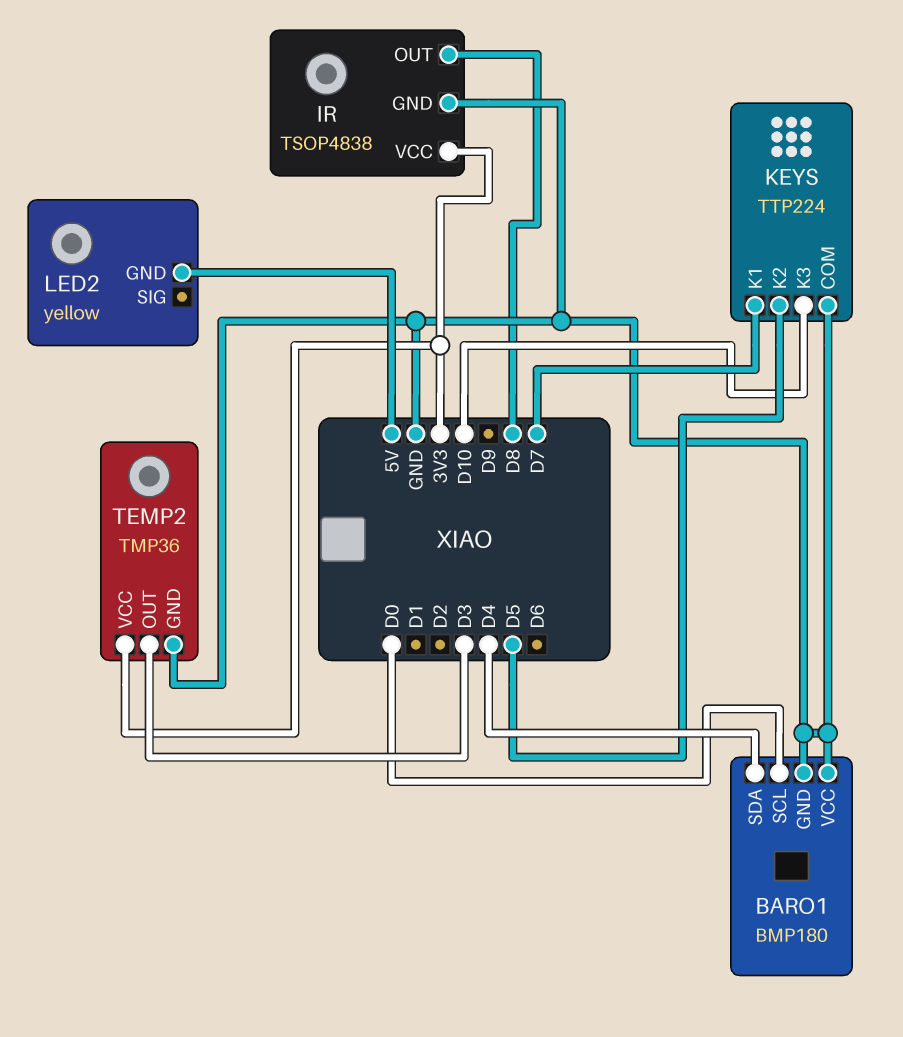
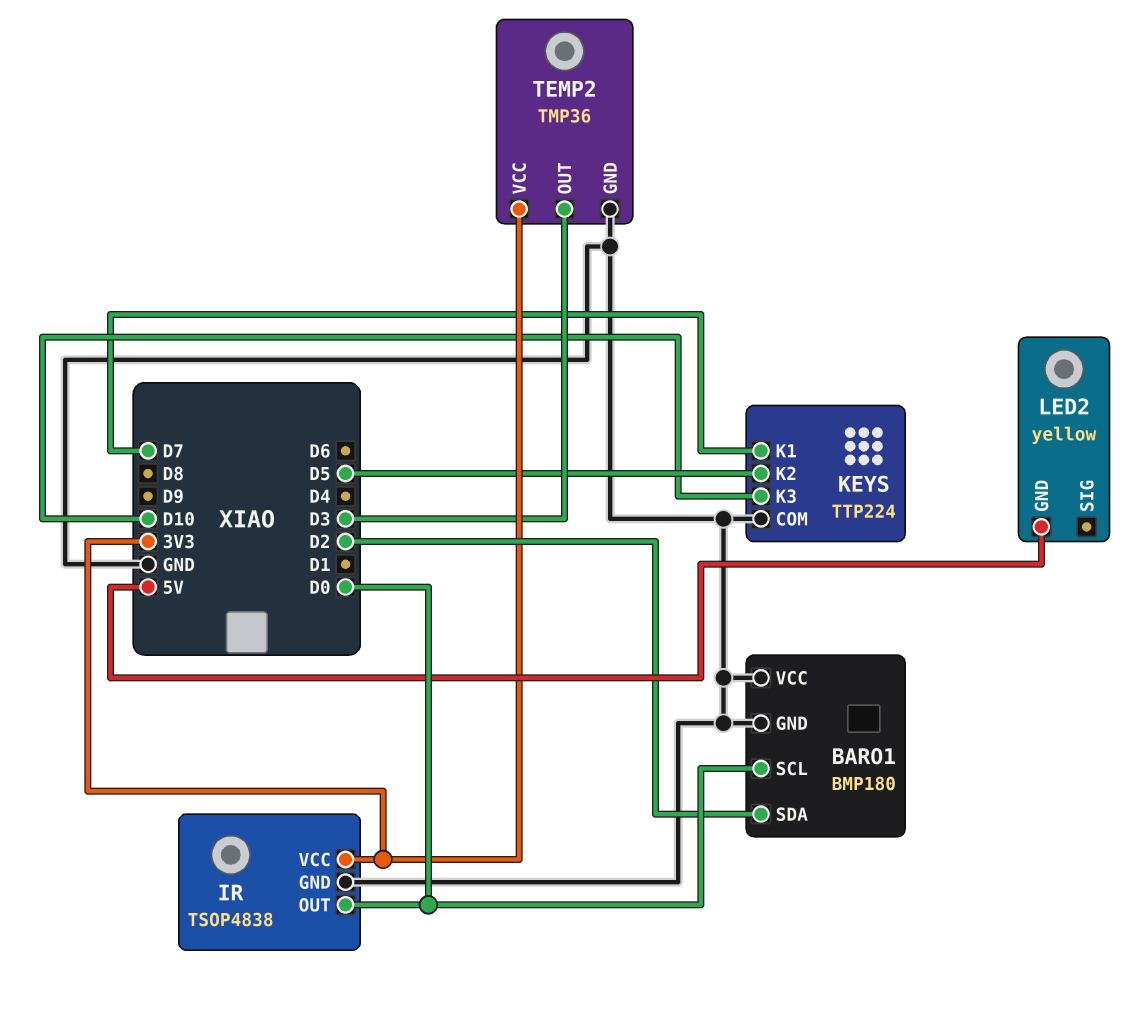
BARO1 pin SDA: D4 -> D2
IR pin OUT: D8 -> D0

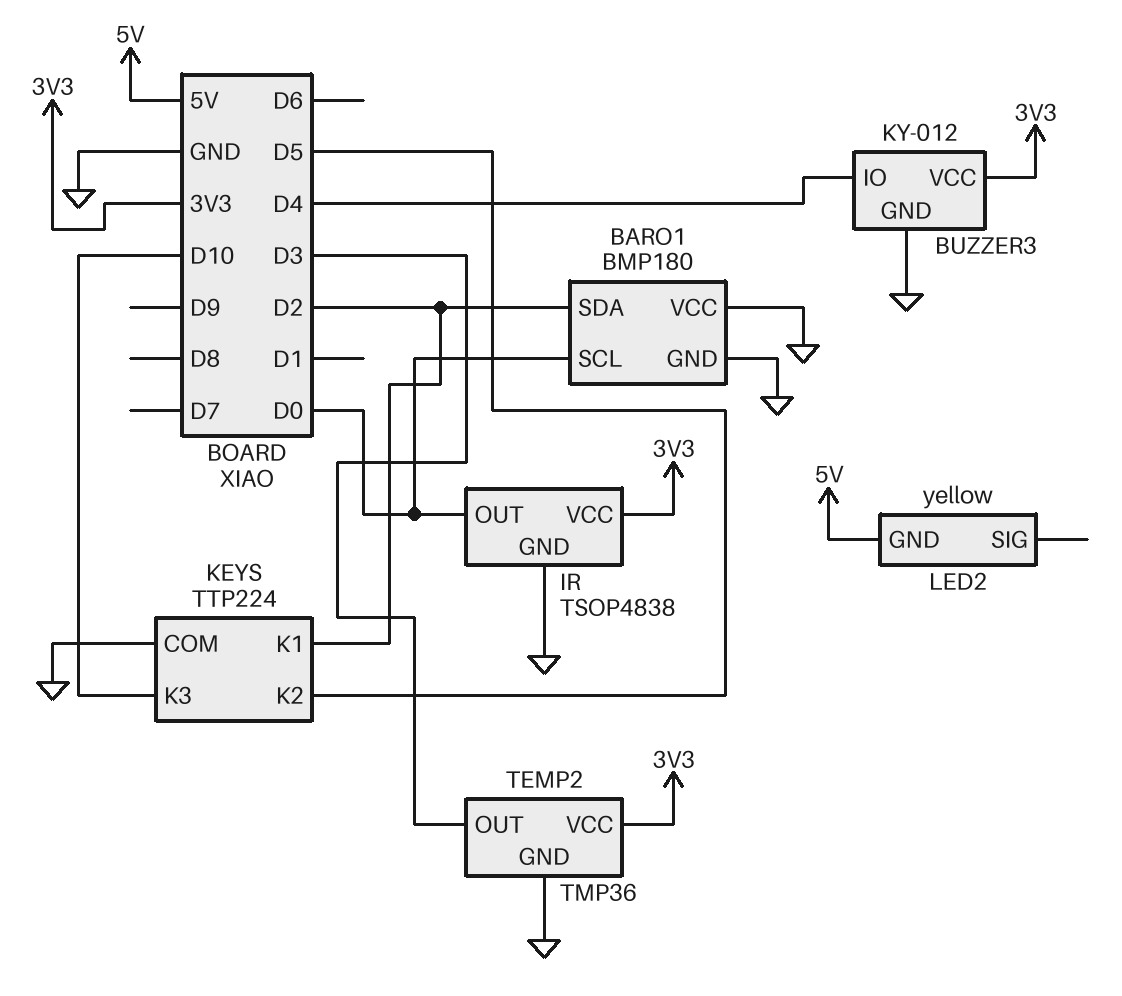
BUZZER3: none -> KY-012
BUZZER3 pin GND: none -> GND
BUZZER3 pin IO: none -> D4
BUZZER3 pin VCC: none -> 3V3
KEYS pin K1: D7 -> D2

